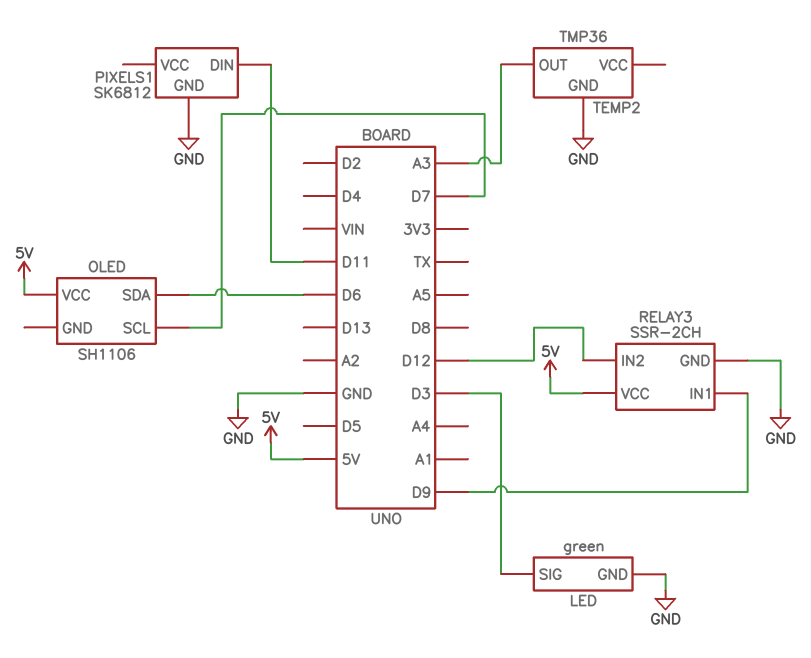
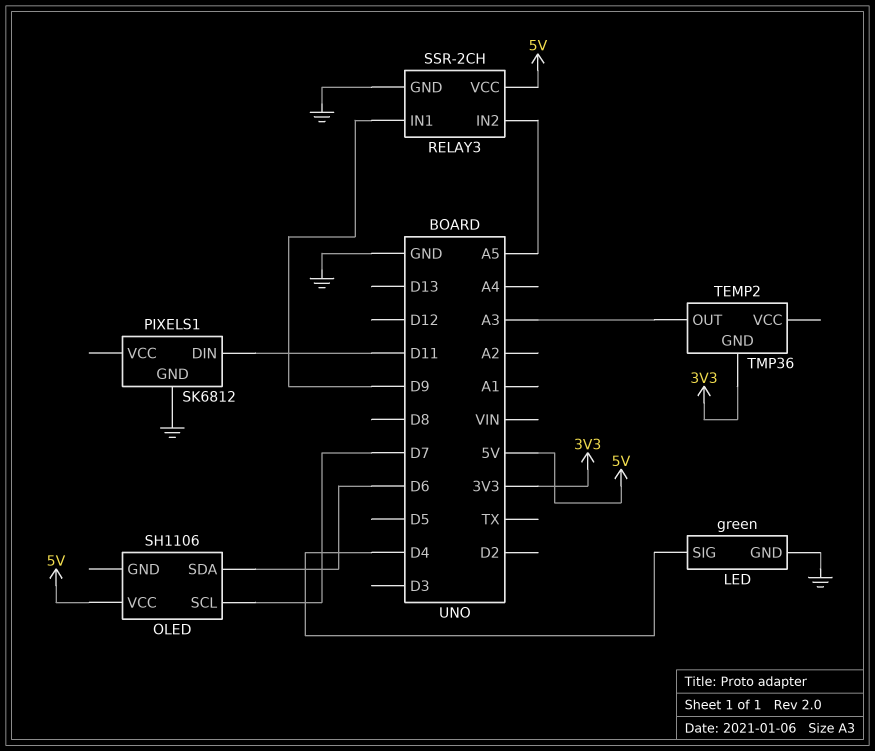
LED pin SIG: D3 -> D4
RELAY3 pin IN2: D12 -> A5
TEMP2 pin GND: GND -> 3V3

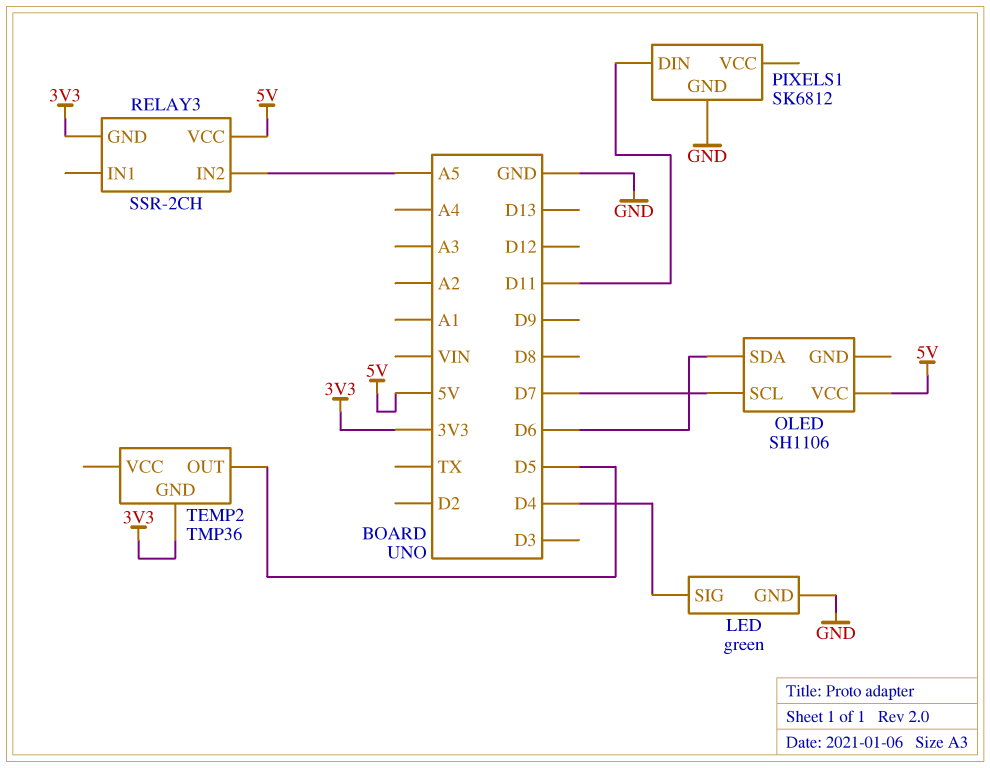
RELAY3 pin GND: GND -> 3V3
RELAY3 pin IN1: D9 -> none
TEMP2 pin OUT: A3 -> D5

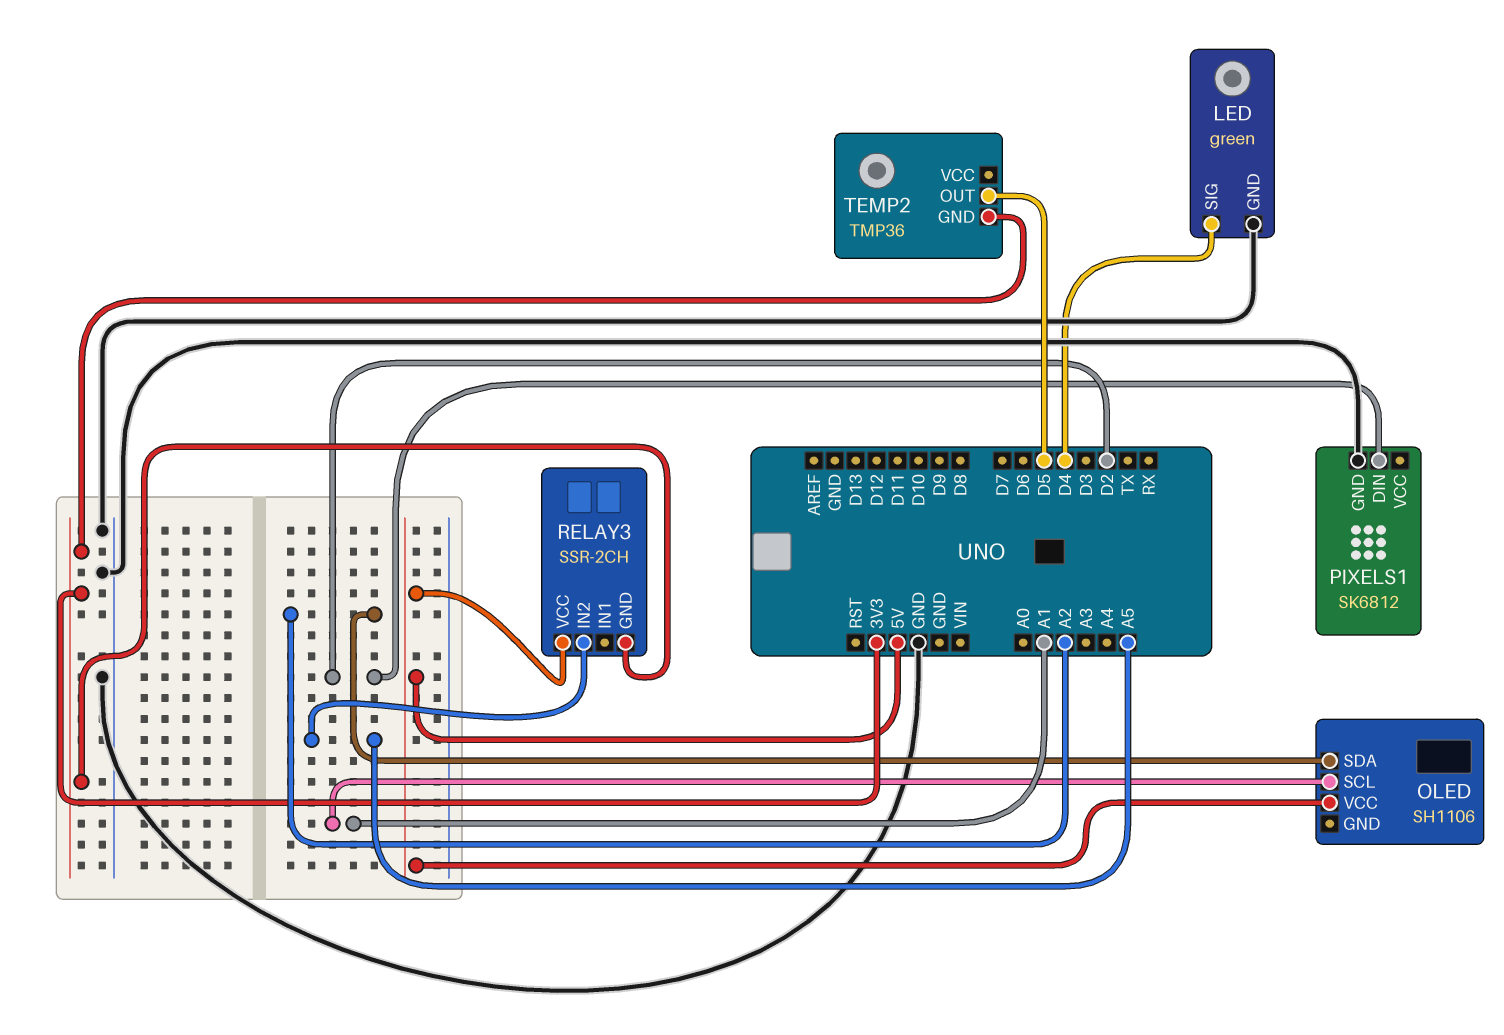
OLED pin SCL: D7 -> A1
OLED pin SDA: D6 -> A2
PIXELS1 pin DIN: D11 -> D2

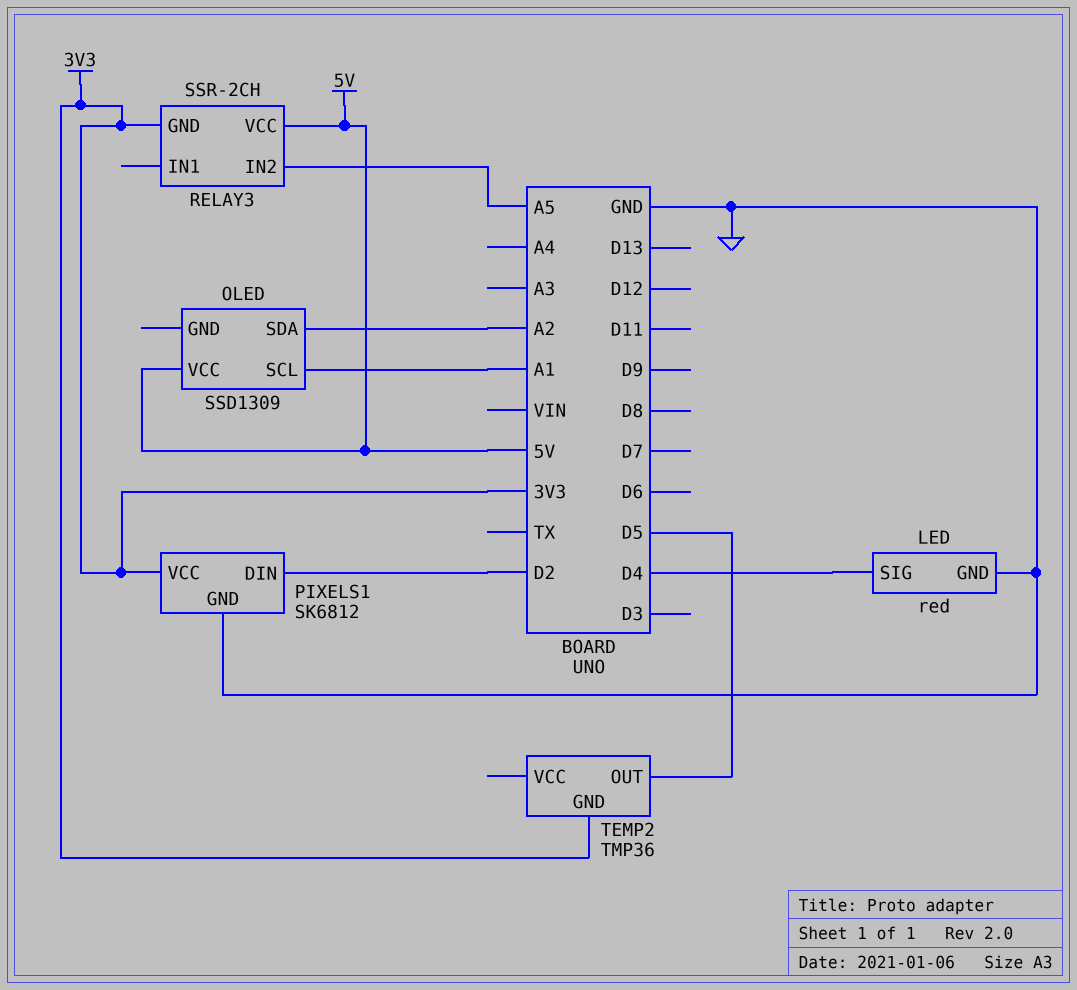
LED: green -> red
OLED: SH1106 -> SSD1309
PIXELS1 pin VCC: none -> 3V3

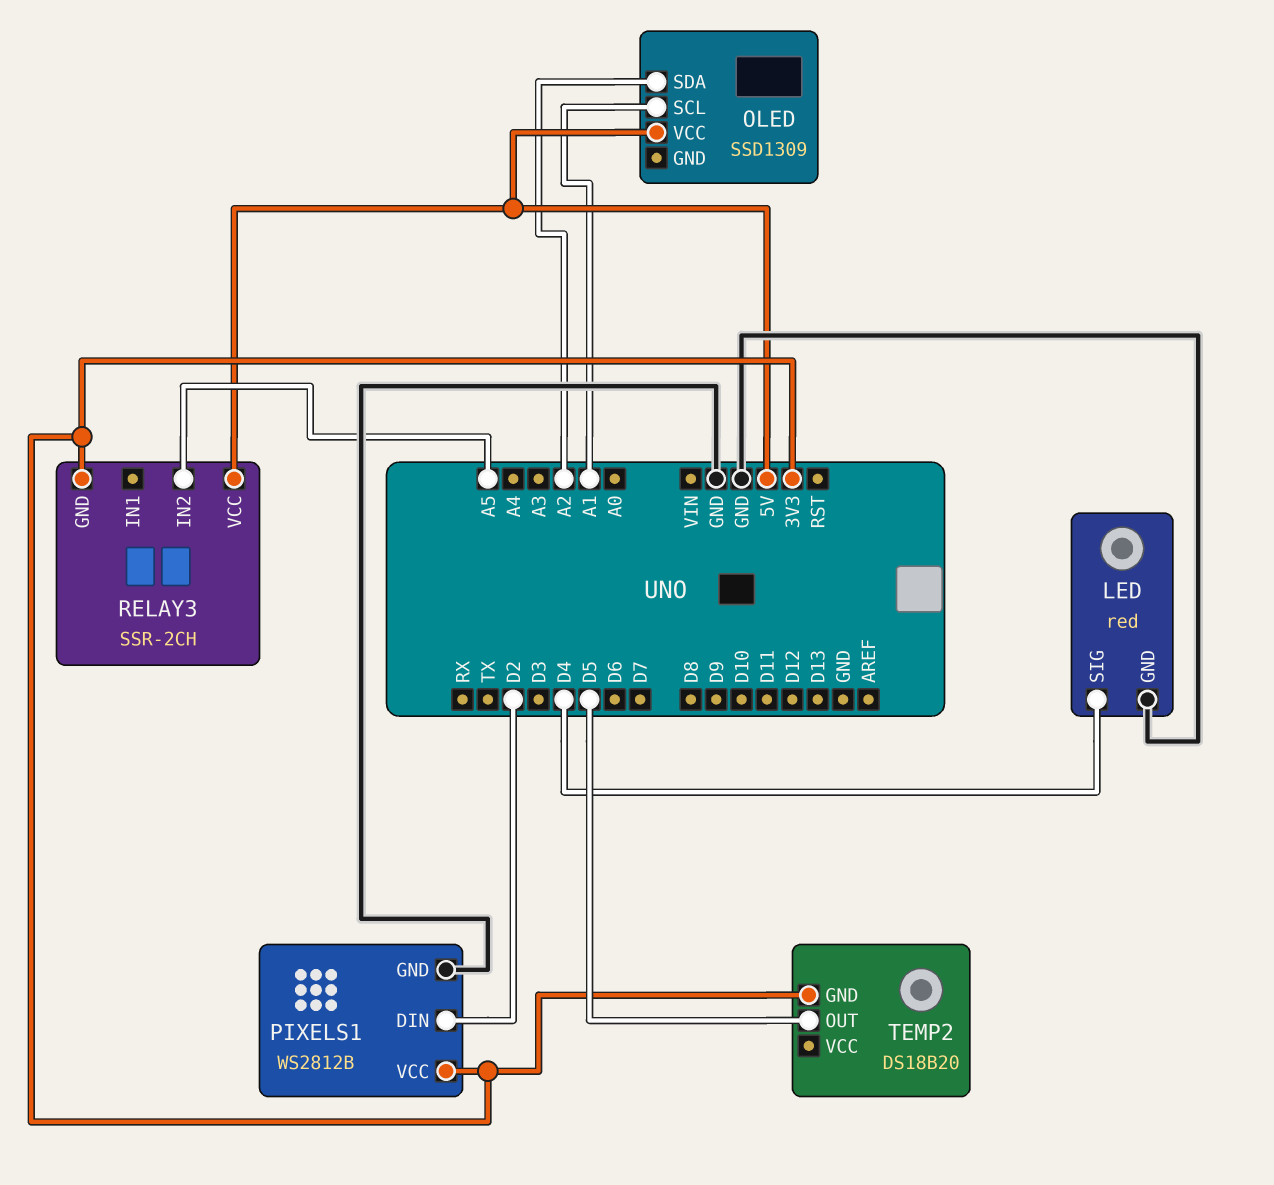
PIXELS1: SK6812 -> WS2812B
TEMP2: TMP36 -> DS18B20

